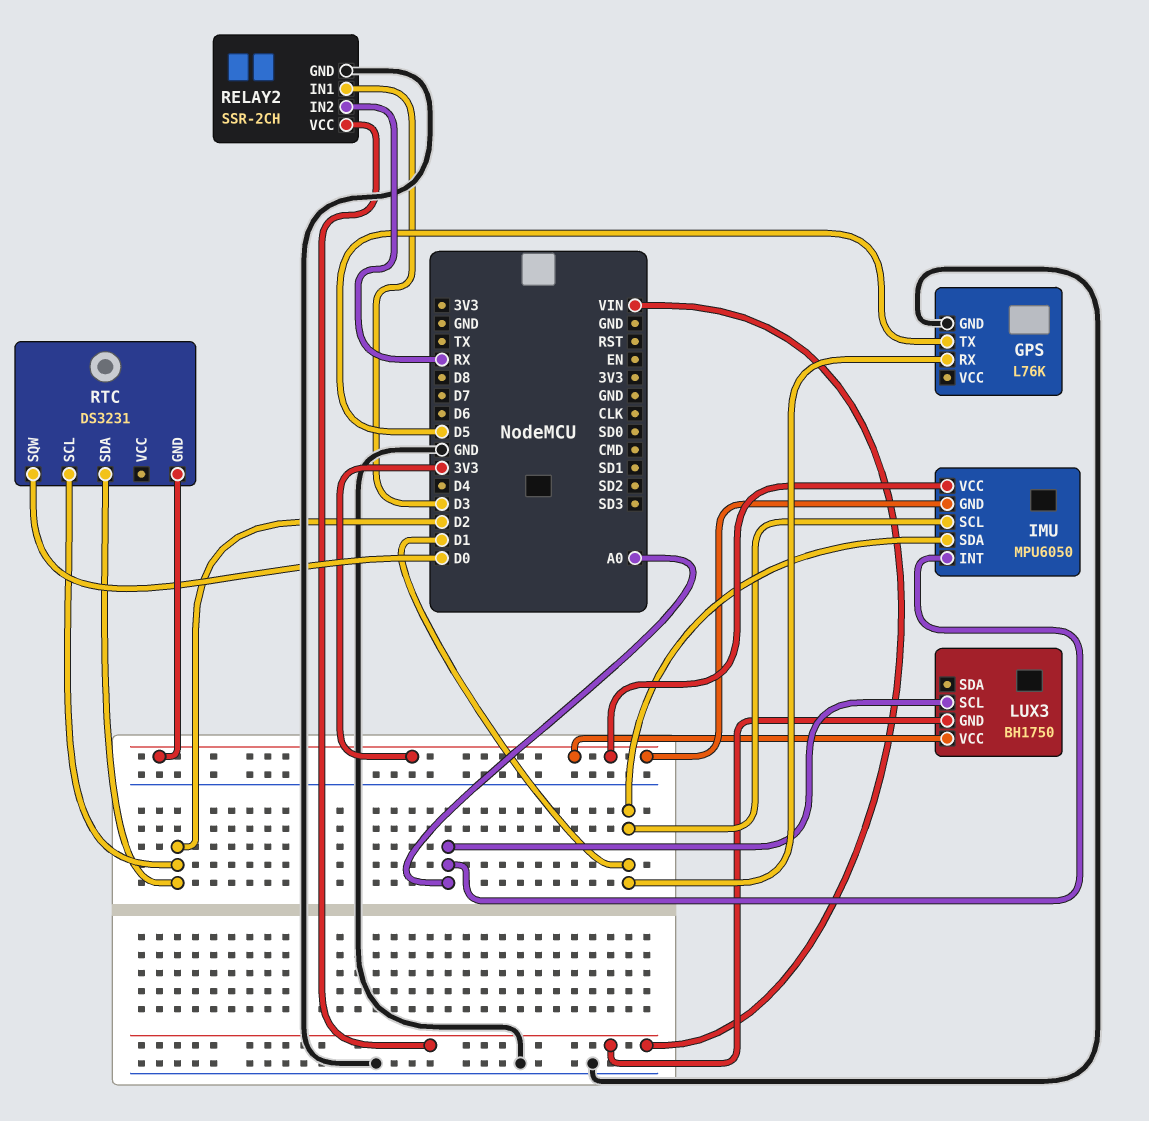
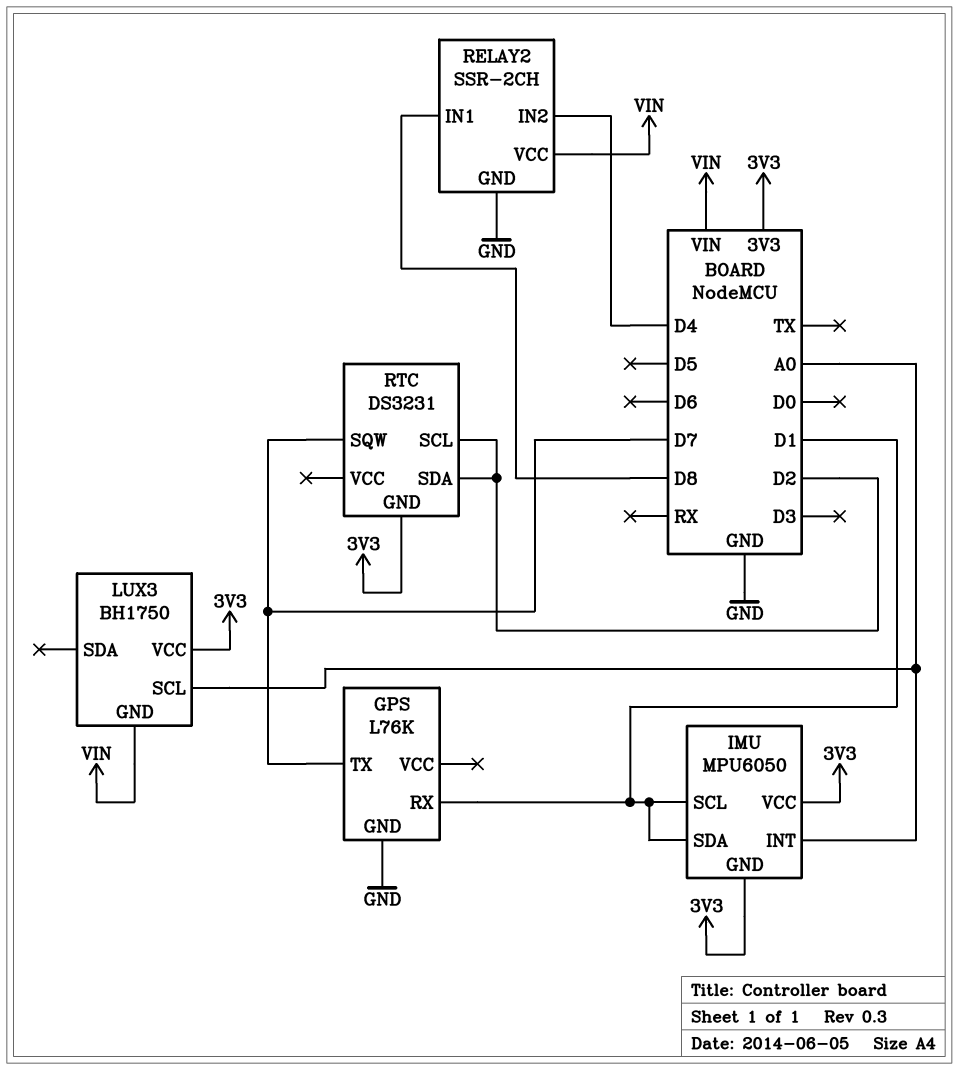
GPS pin TX: D5 -> D7
RELAY2 pin IN1: D3 -> D8
RELAY2 pin IN2: RX -> D4
RTC pin SQW: D0 -> D7

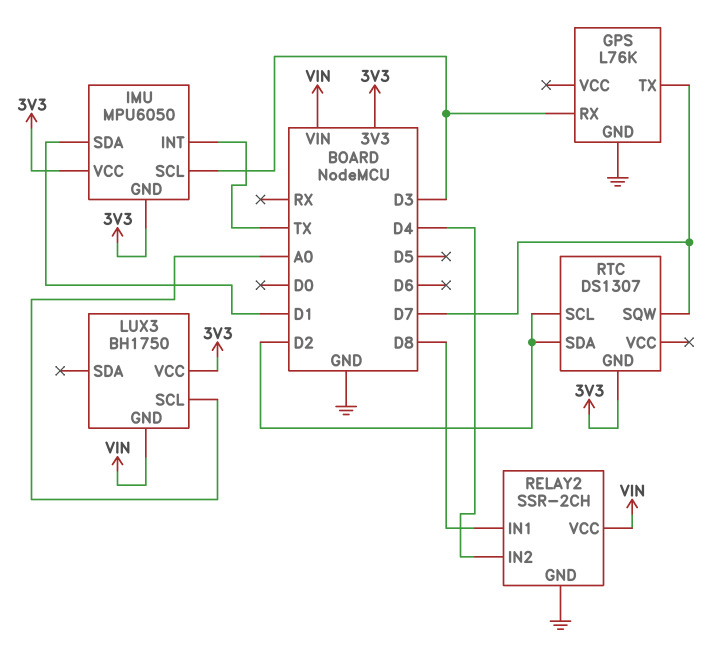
GPS pin RX: D1 -> D3
IMU pin INT: A0 -> TX
IMU pin SCL: D1 -> D3
RTC: DS3231 -> DS1307

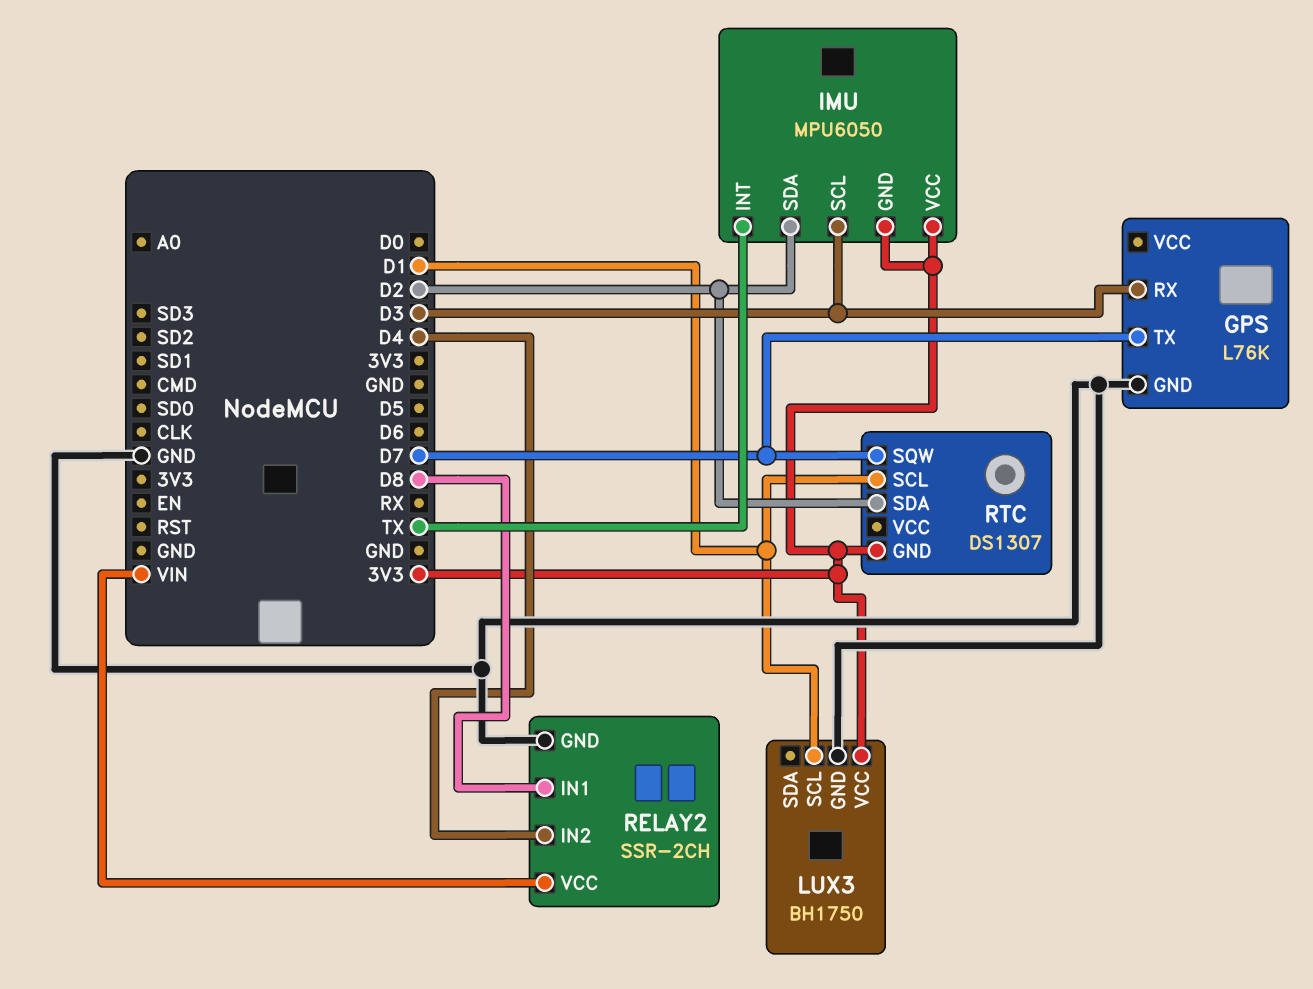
IMU pin SDA: D1 -> D2
LUX3 pin GND: VIN -> GND
LUX3 pin SCL: A0 -> D1
RTC pin SCL: D2 -> D1

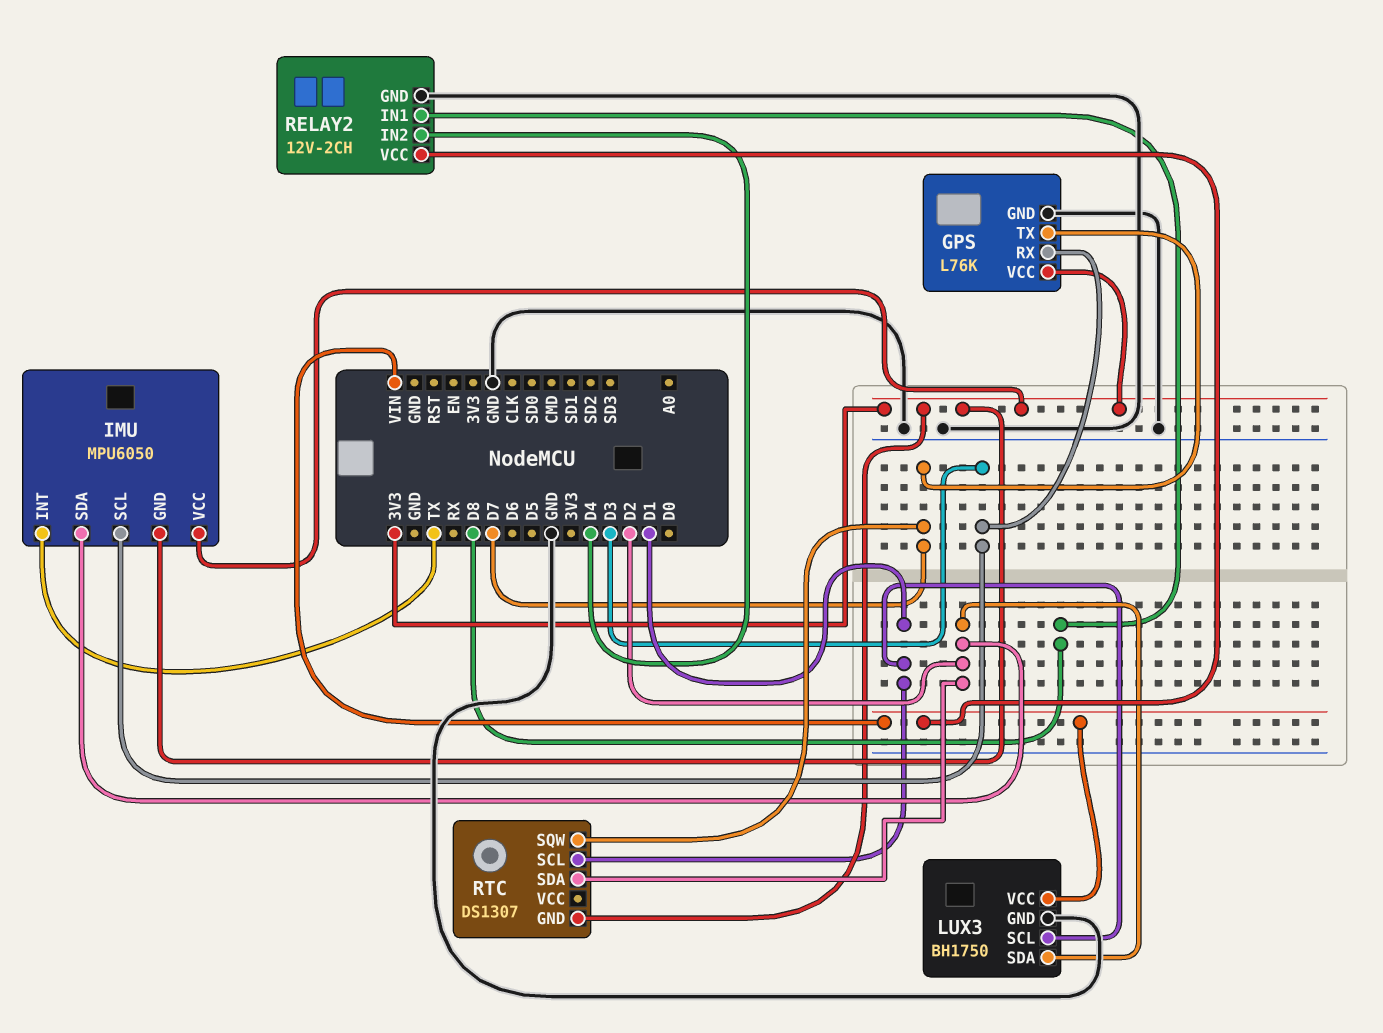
GPS pin VCC: none -> 3V3
LUX3 pin SDA: none -> D2
LUX3 pin VCC: 3V3 -> VIN
RELAY2: SSR-2CH -> 12V-2CH

